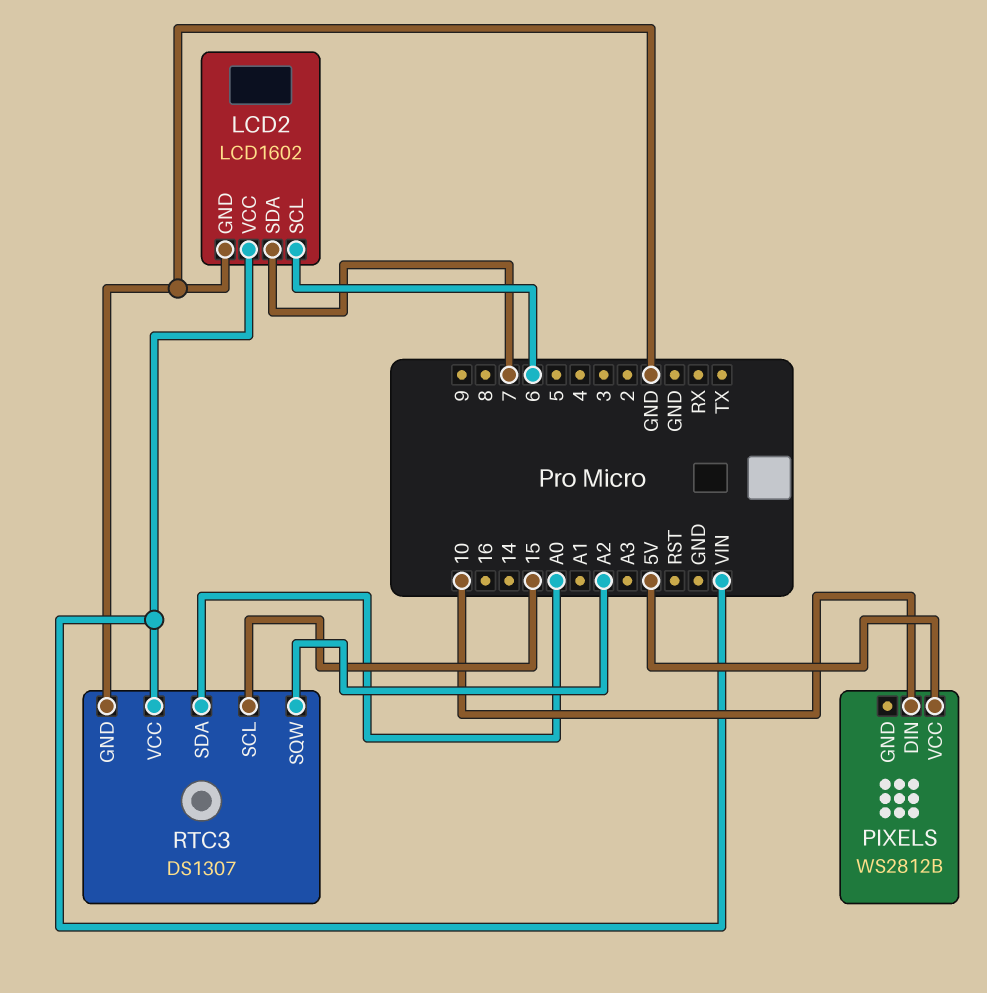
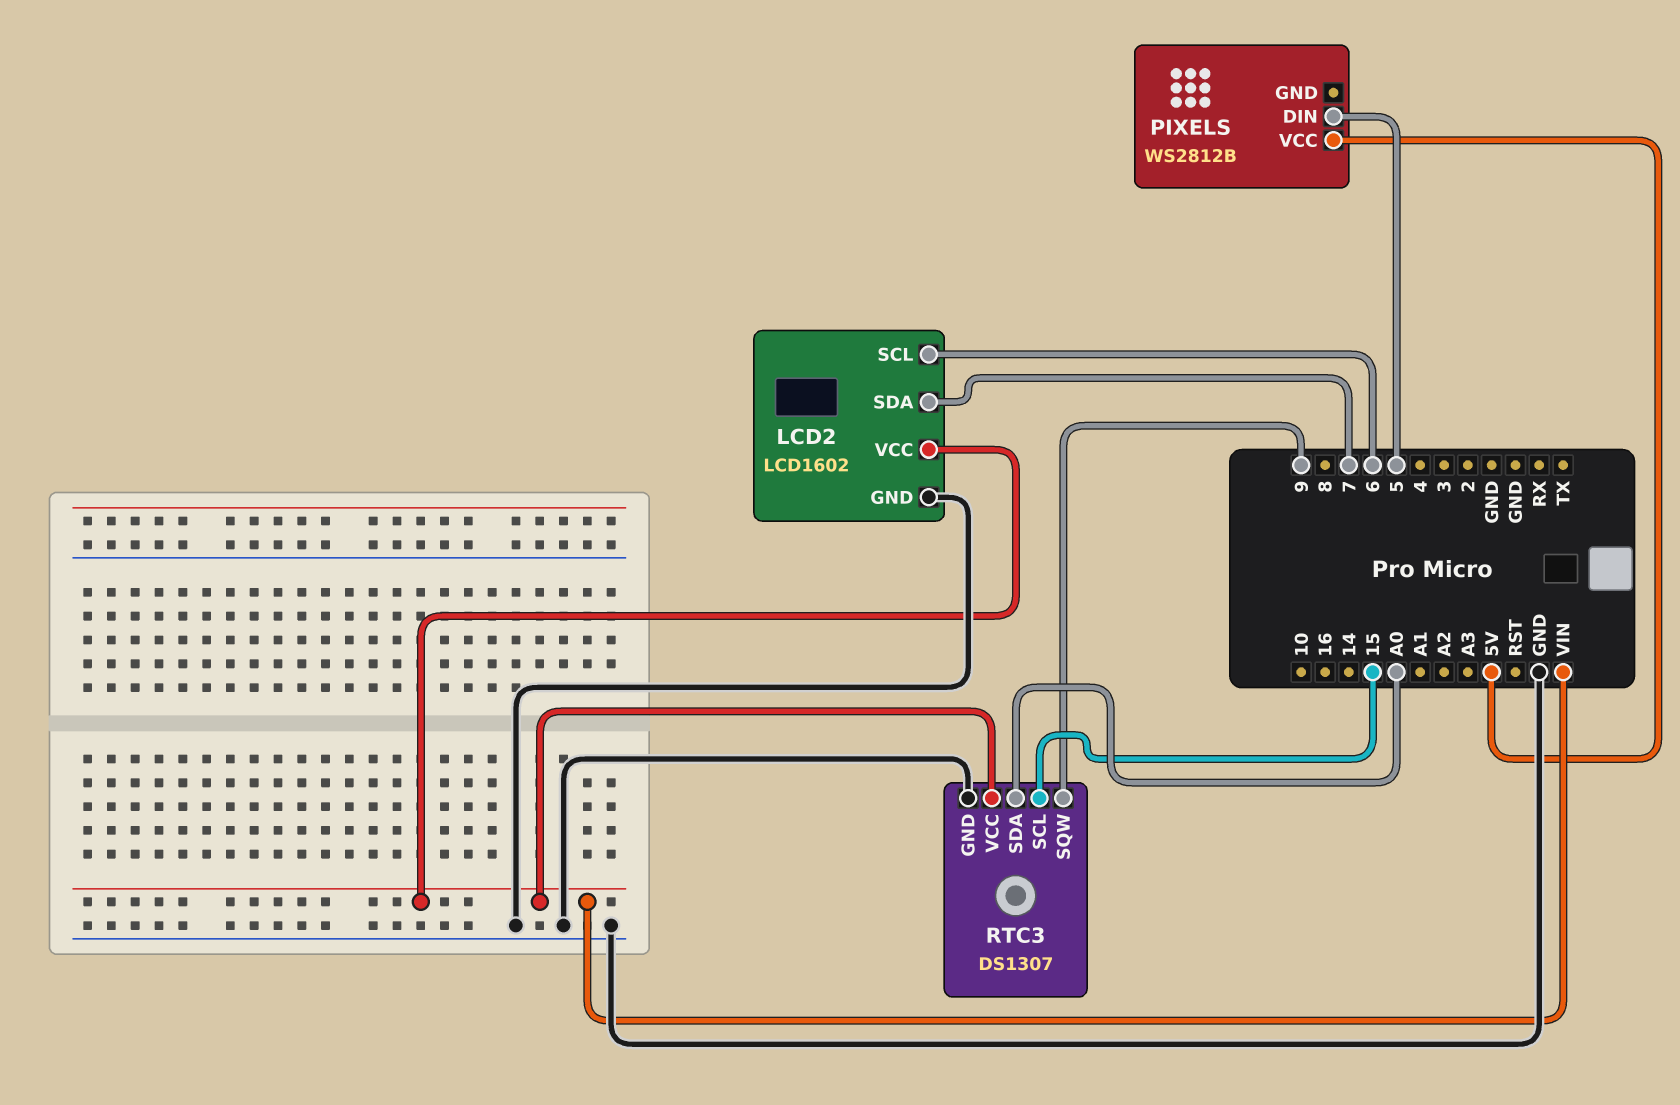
PIXELS pin DIN: 10 -> 5
RTC3 pin SQW: A2 -> 9

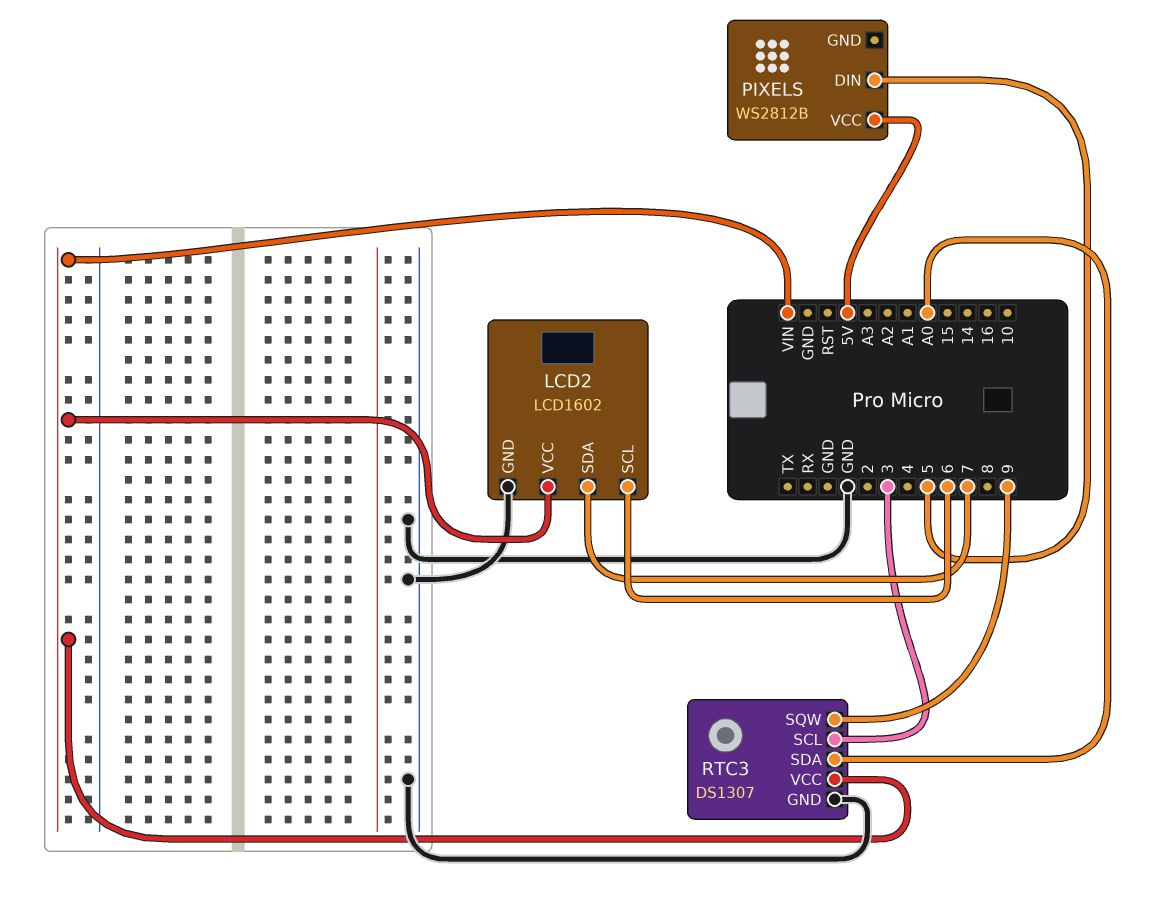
RTC3 pin SCL: 15 -> 3

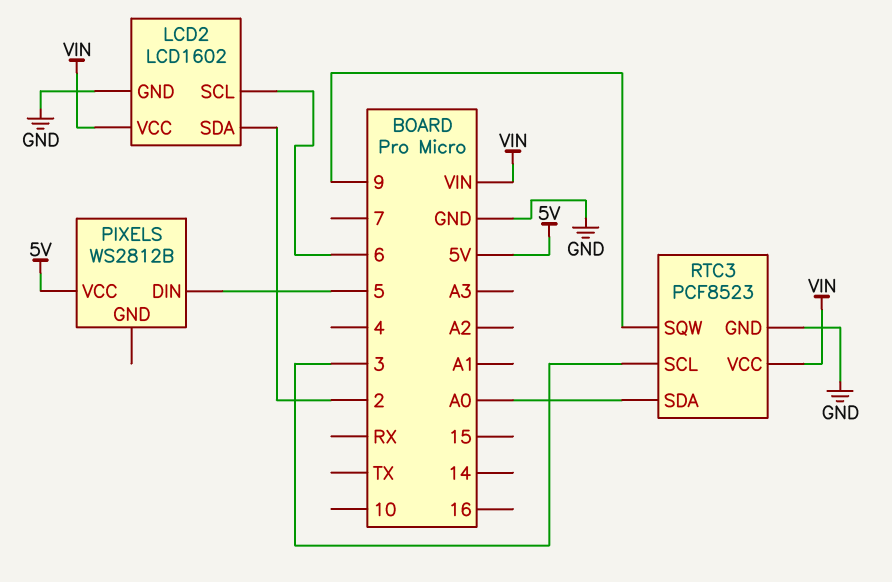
LCD2 pin SDA: 7 -> 2
RTC3: DS1307 -> PCF8523

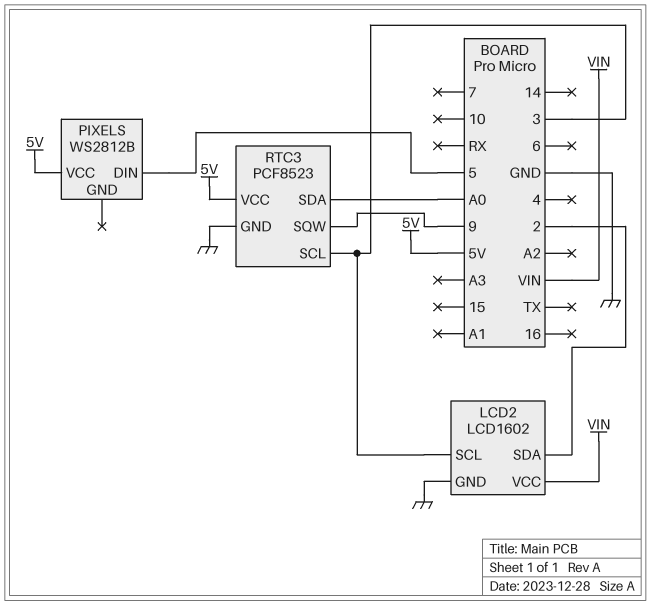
LCD2 pin SCL: 6 -> 3
RTC3 pin VCC: VIN -> 5V

